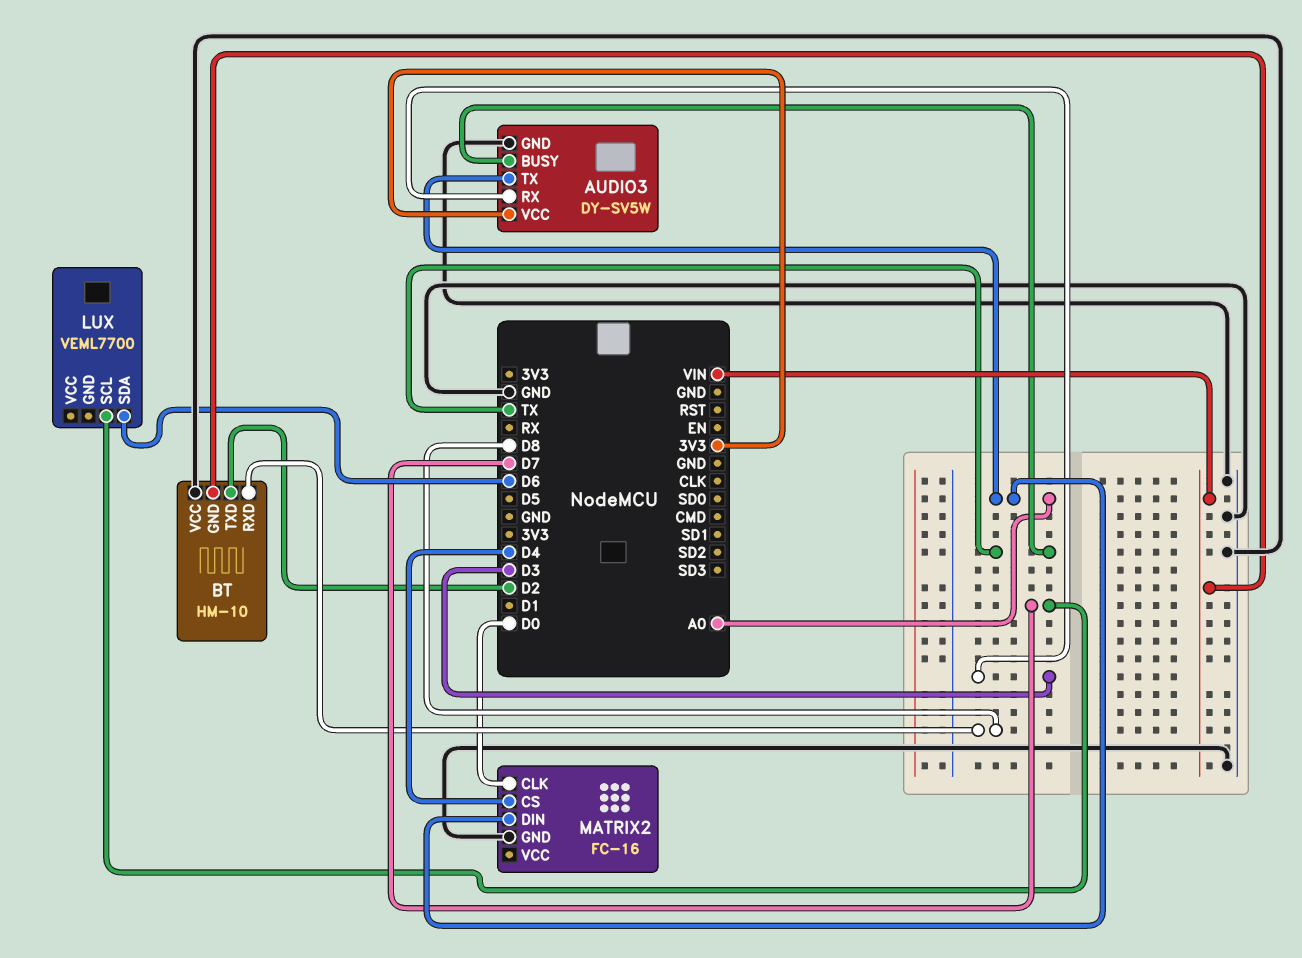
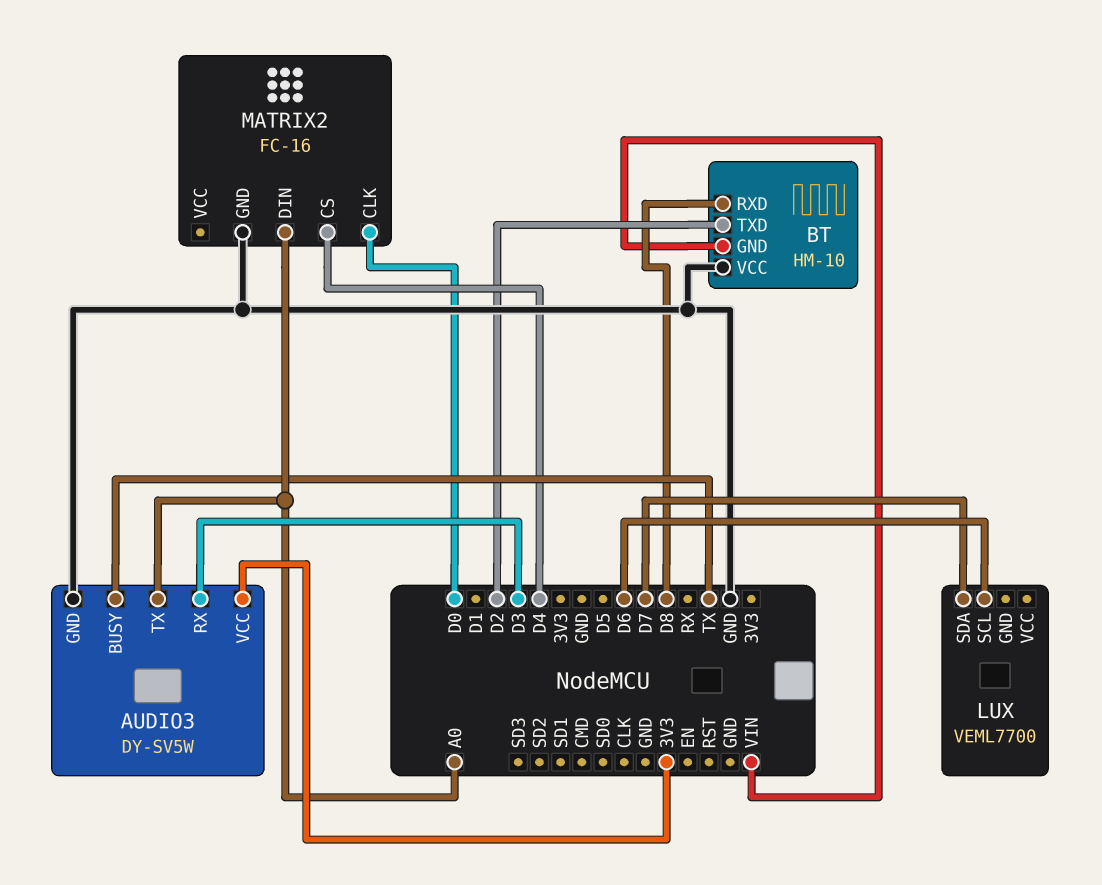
LUX pin SCL: D7 -> D6
LUX pin SDA: D6 -> D7

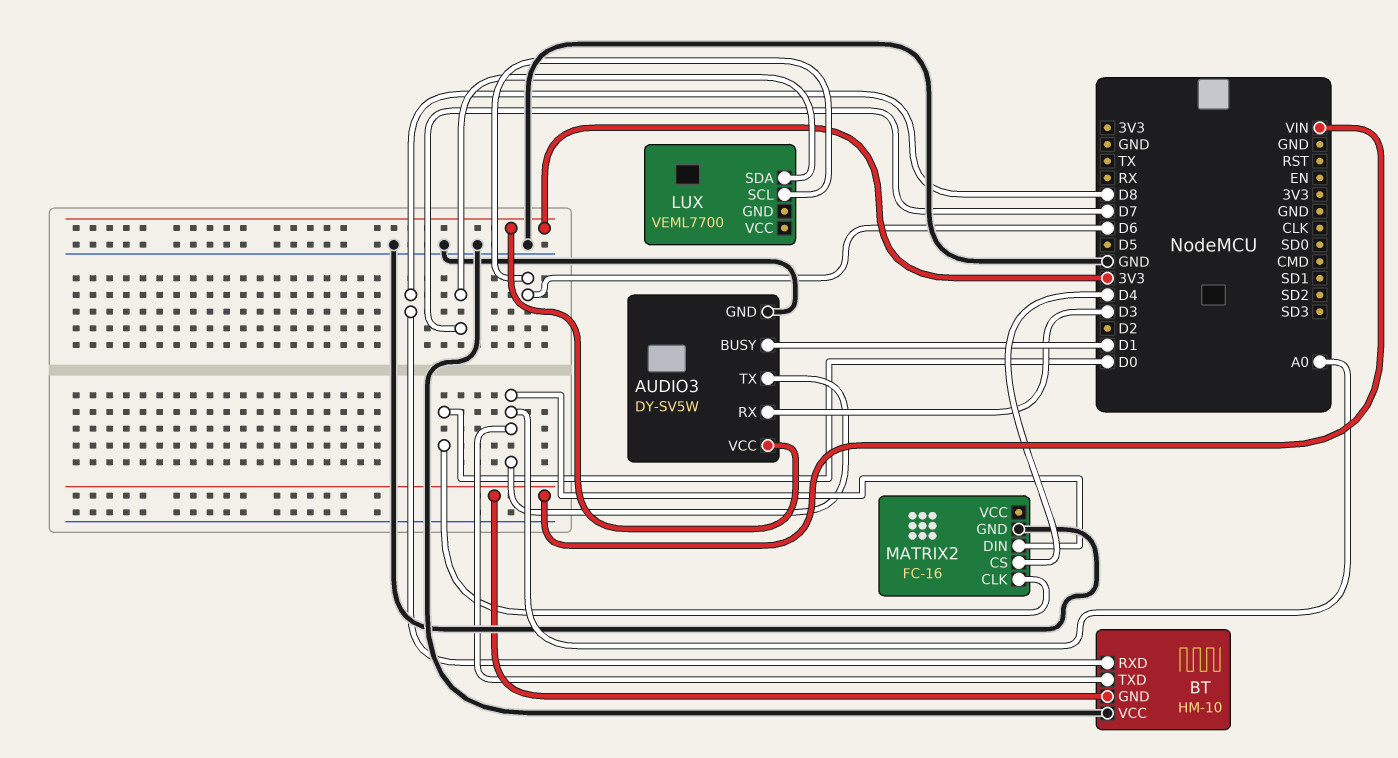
AUDIO3 pin BUSY: TX -> D1
BT pin TXD: D2 -> A0

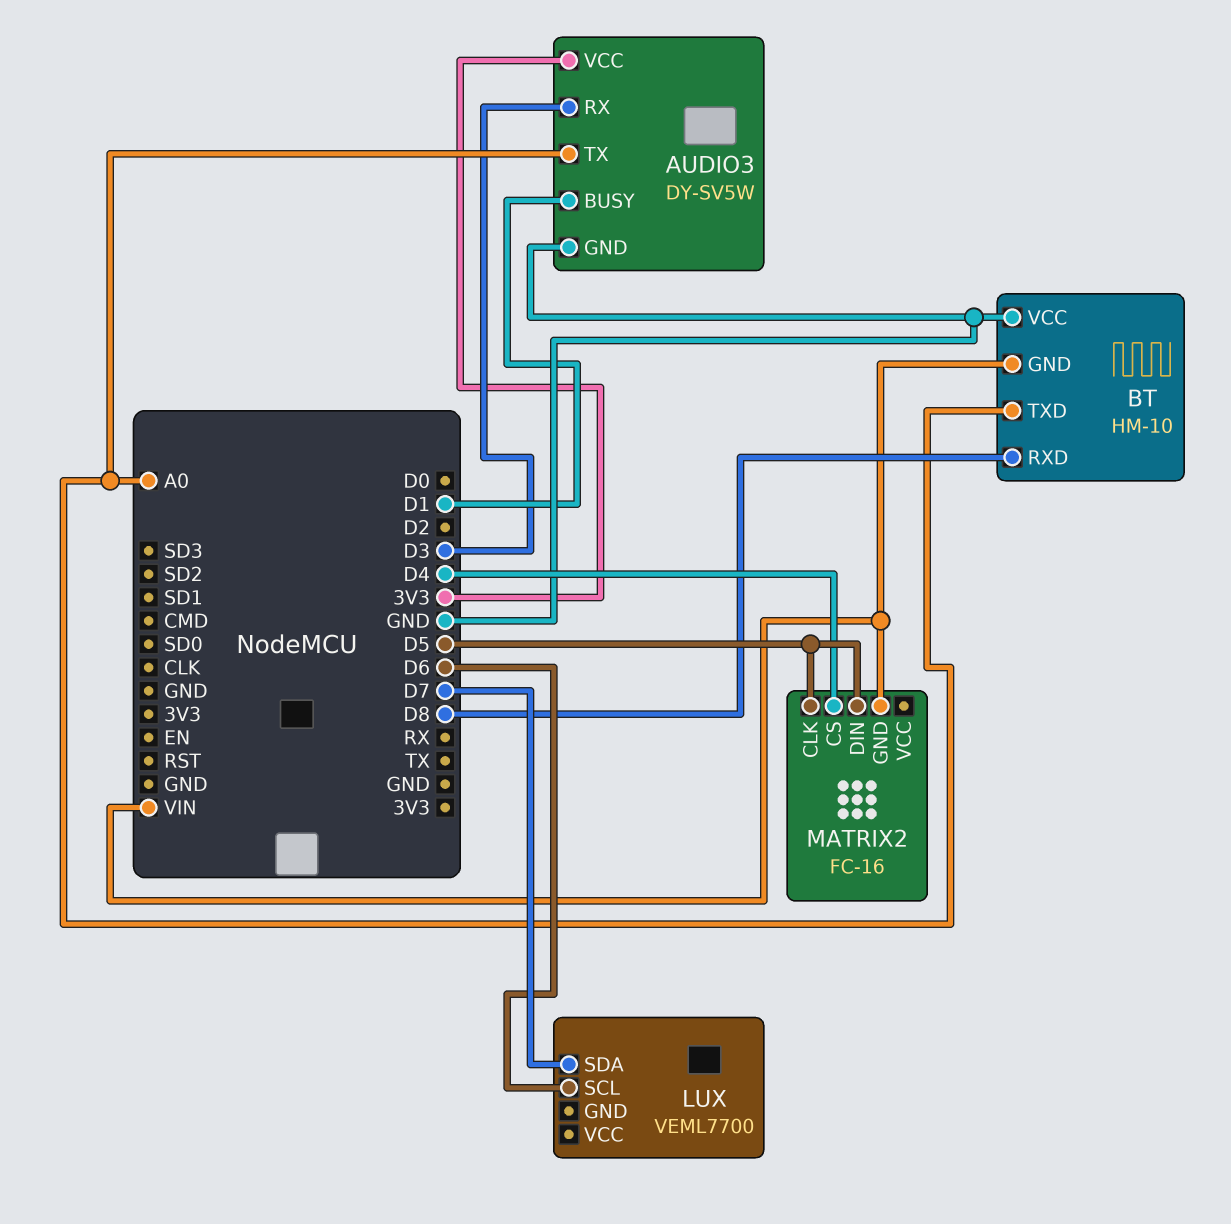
MATRIX2 pin CLK: D0 -> D5
MATRIX2 pin DIN: A0 -> D5
MATRIX2 pin GND: GND -> VIN

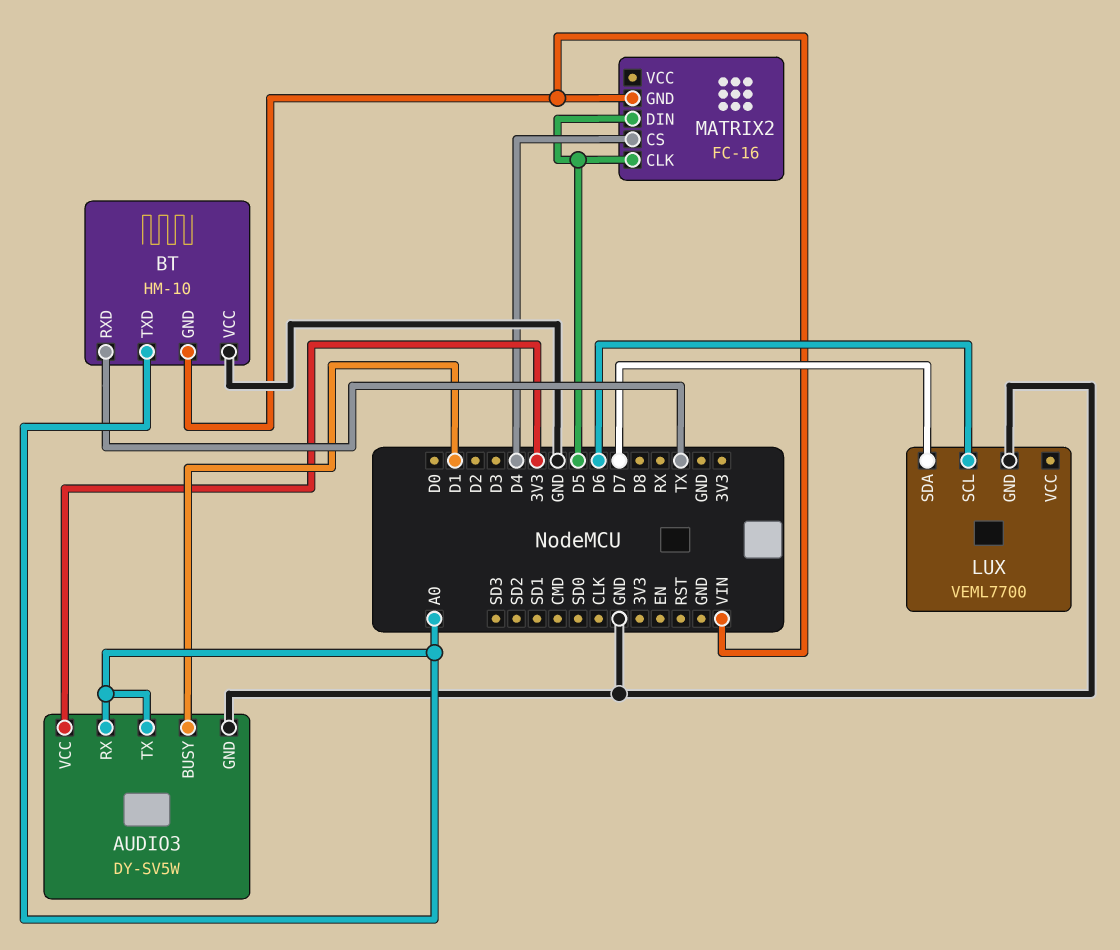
AUDIO3 pin RX: D3 -> A0
BT pin RXD: D8 -> TX
LUX pin GND: none -> GND

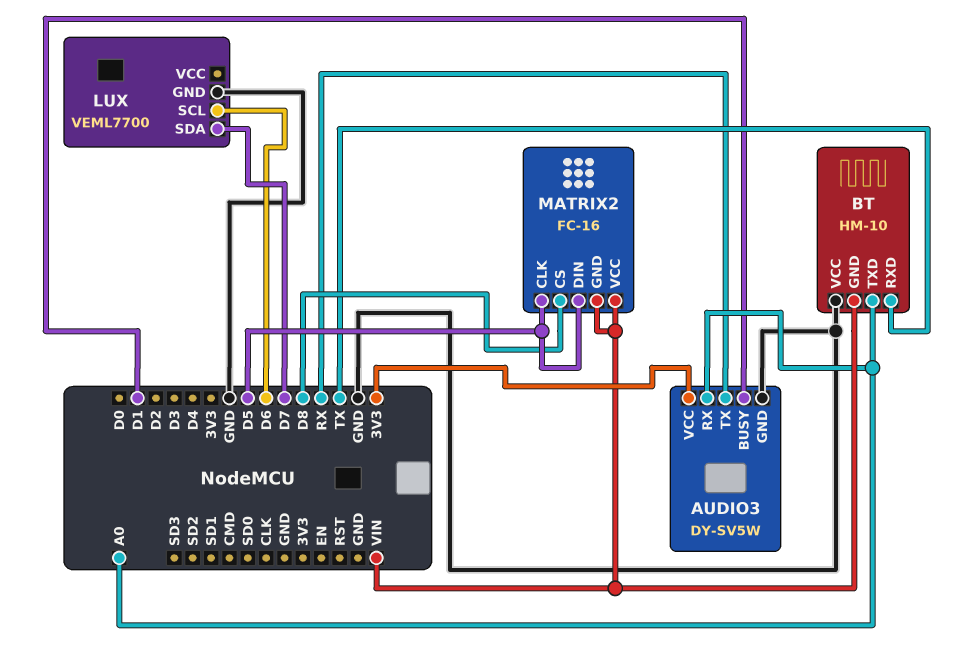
AUDIO3 pin TX: A0 -> RX
MATRIX2 pin CS: D4 -> D8
MATRIX2 pin VCC: none -> VIN

